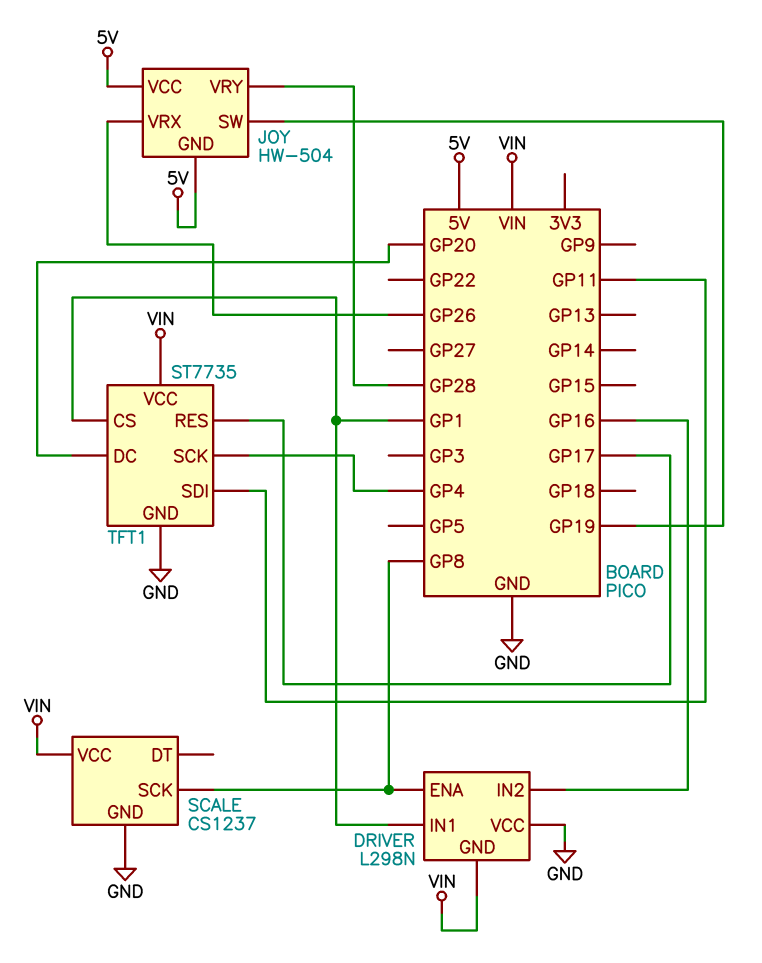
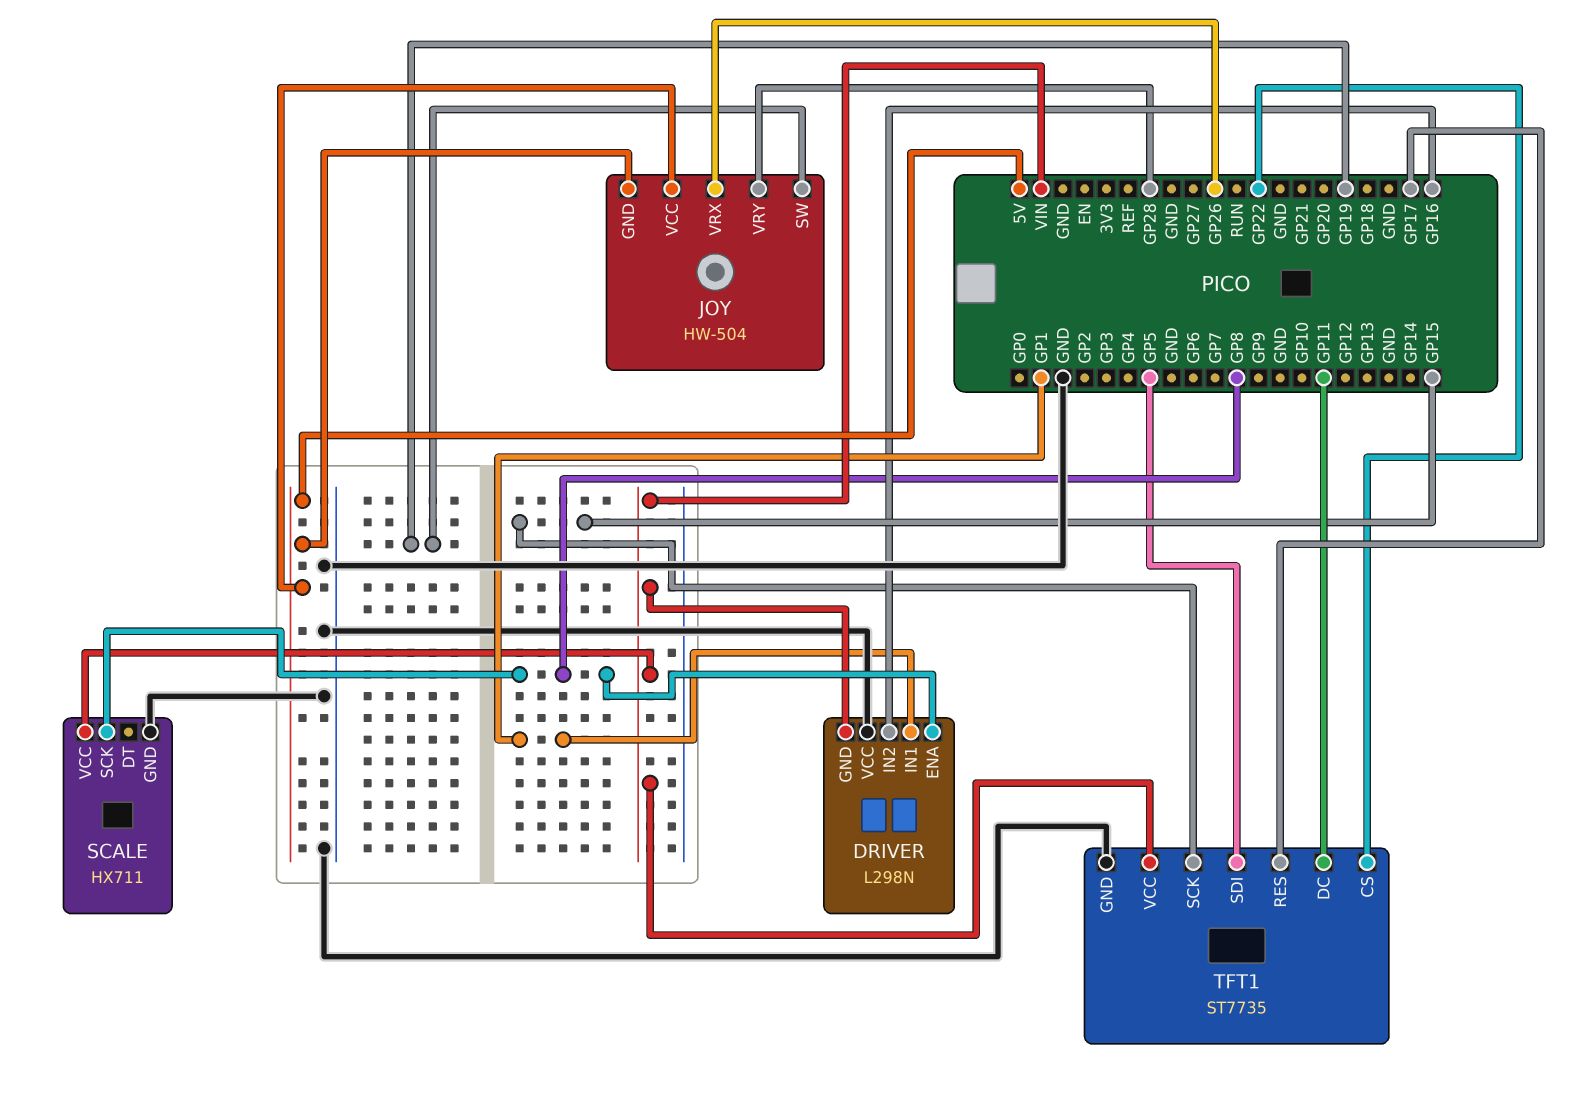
SCALE: CS1237 -> HX711
TFT1 pin CS: GP1 -> GP22
TFT1 pin DC: GP20 -> GP11
TFT1 pin SCK: GP4 -> GP15
TFT1 pin SDI: GP11 -> GP5

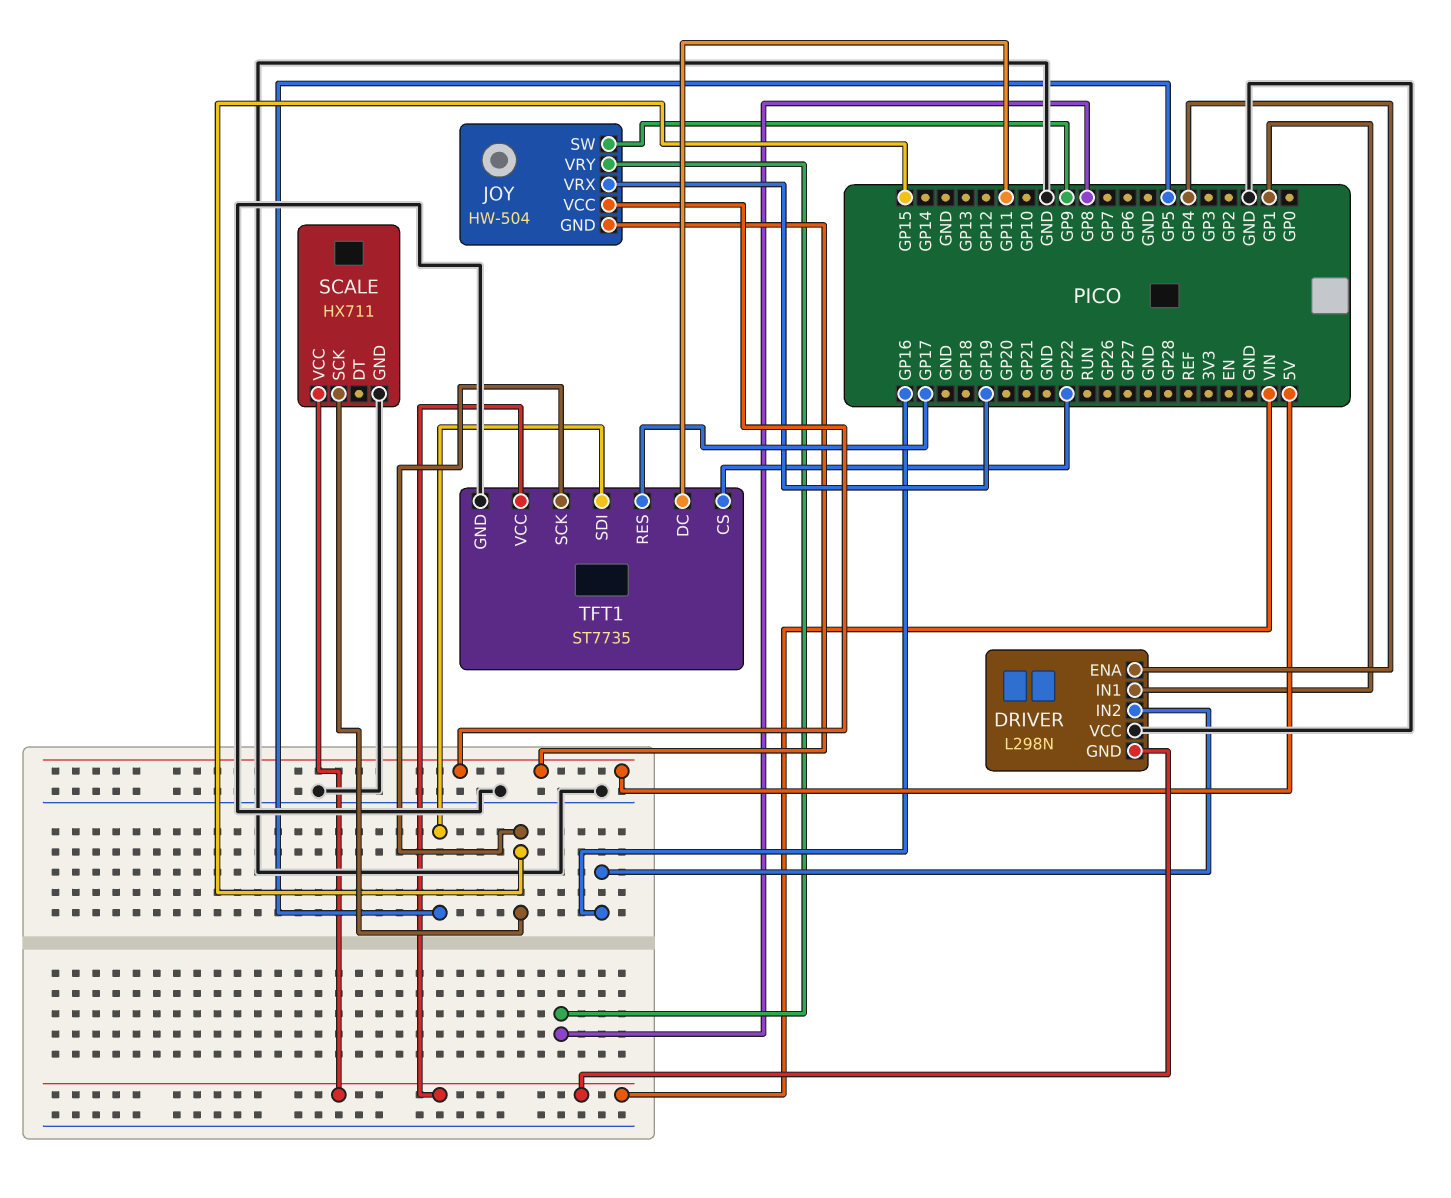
DRIVER pin ENA: GP8 -> GP4
JOY pin SW: GP19 -> GP9
JOY pin VRX: GP26 -> GP19
JOY pin VRY: GP28 -> GP8
SCALE pin SCK: GP8 -> GP15

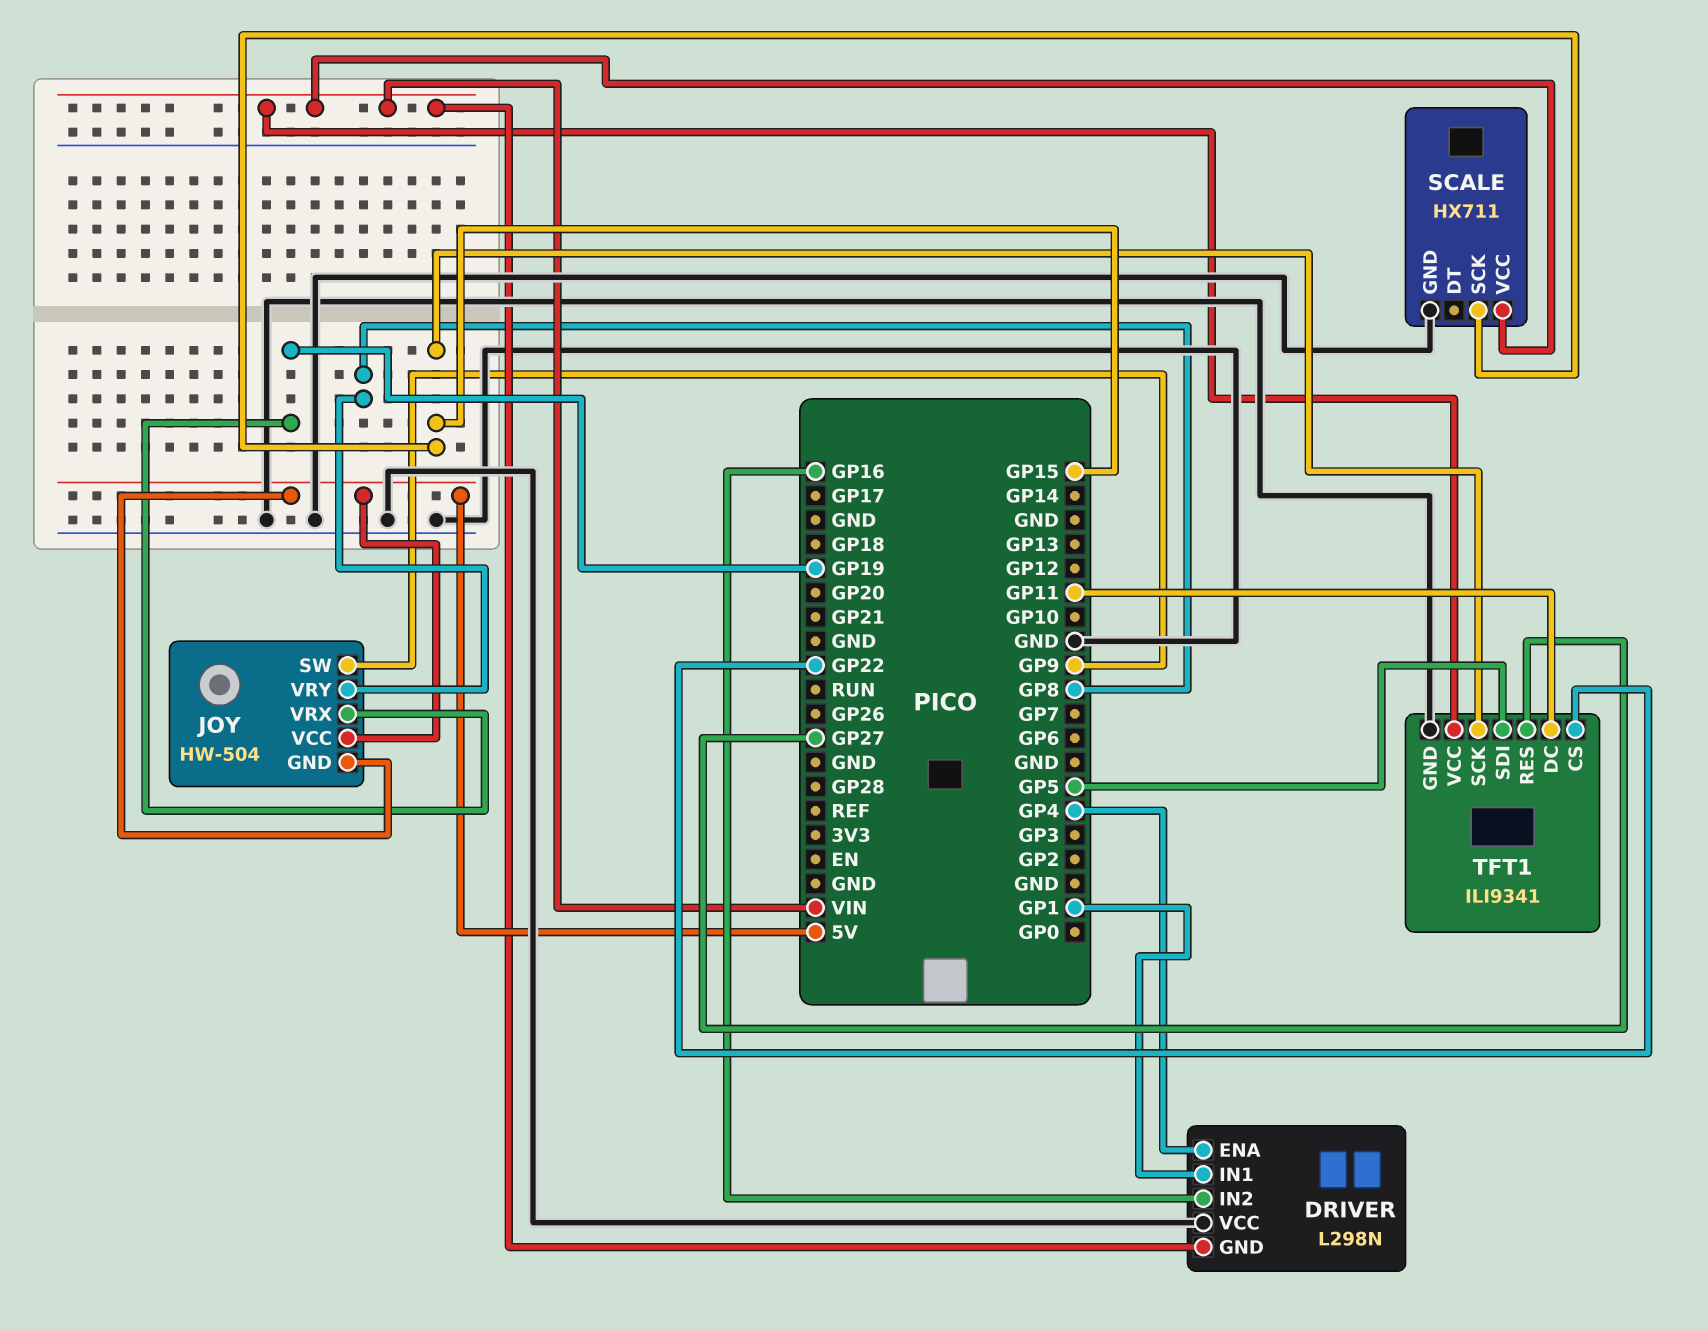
TFT1: ST7735 -> ILI9341
TFT1 pin RES: GP17 -> GP27

